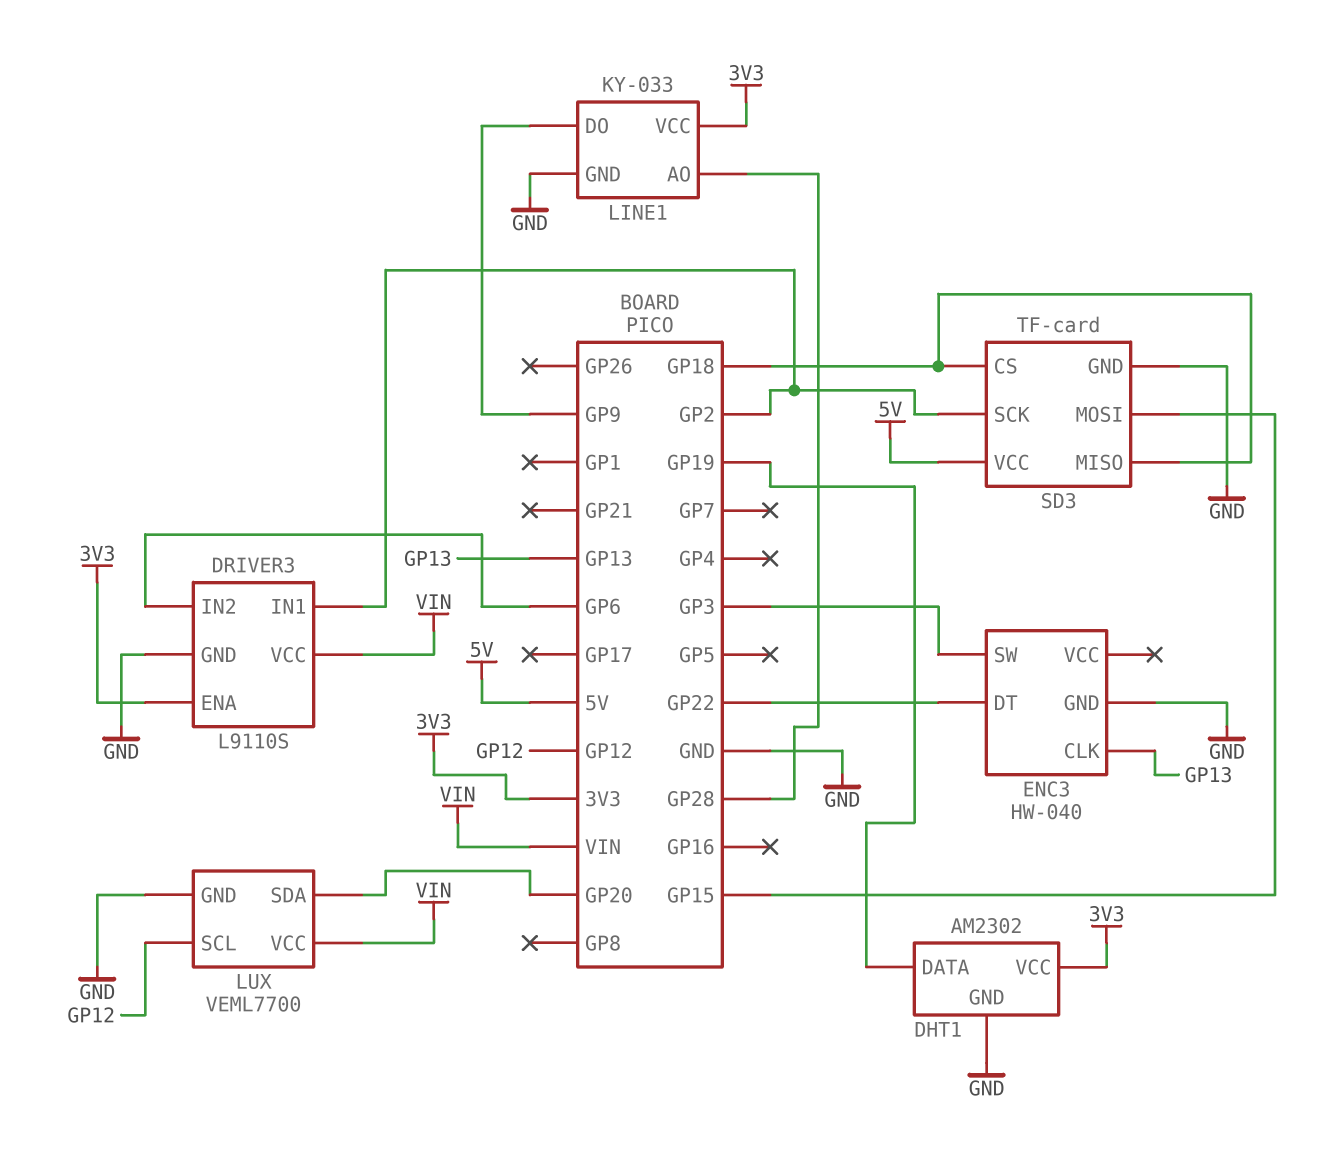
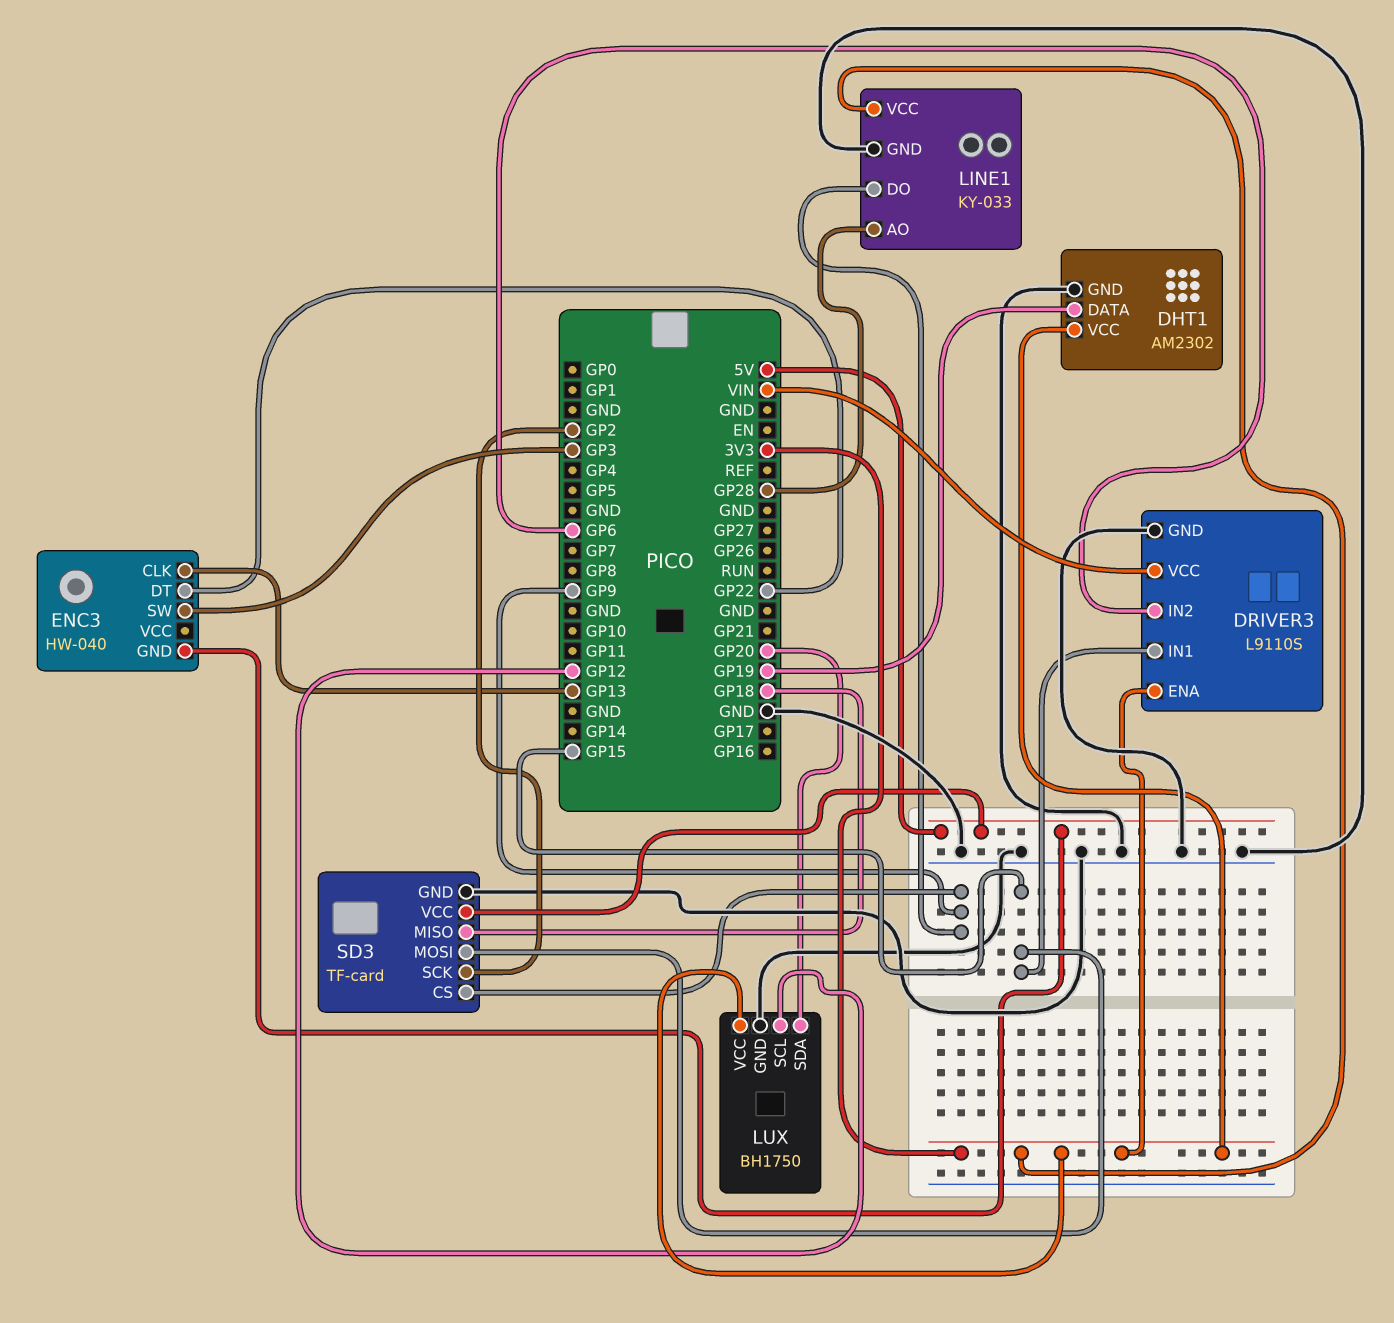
DRIVER3 pin IN1: GP2 -> GP15
ENC3 pin GND: GND -> 5V
LUX: VEML7700 -> BH1750
LUX pin VCC: VIN -> 3V3
SD3 pin CS: GP18 -> GP9

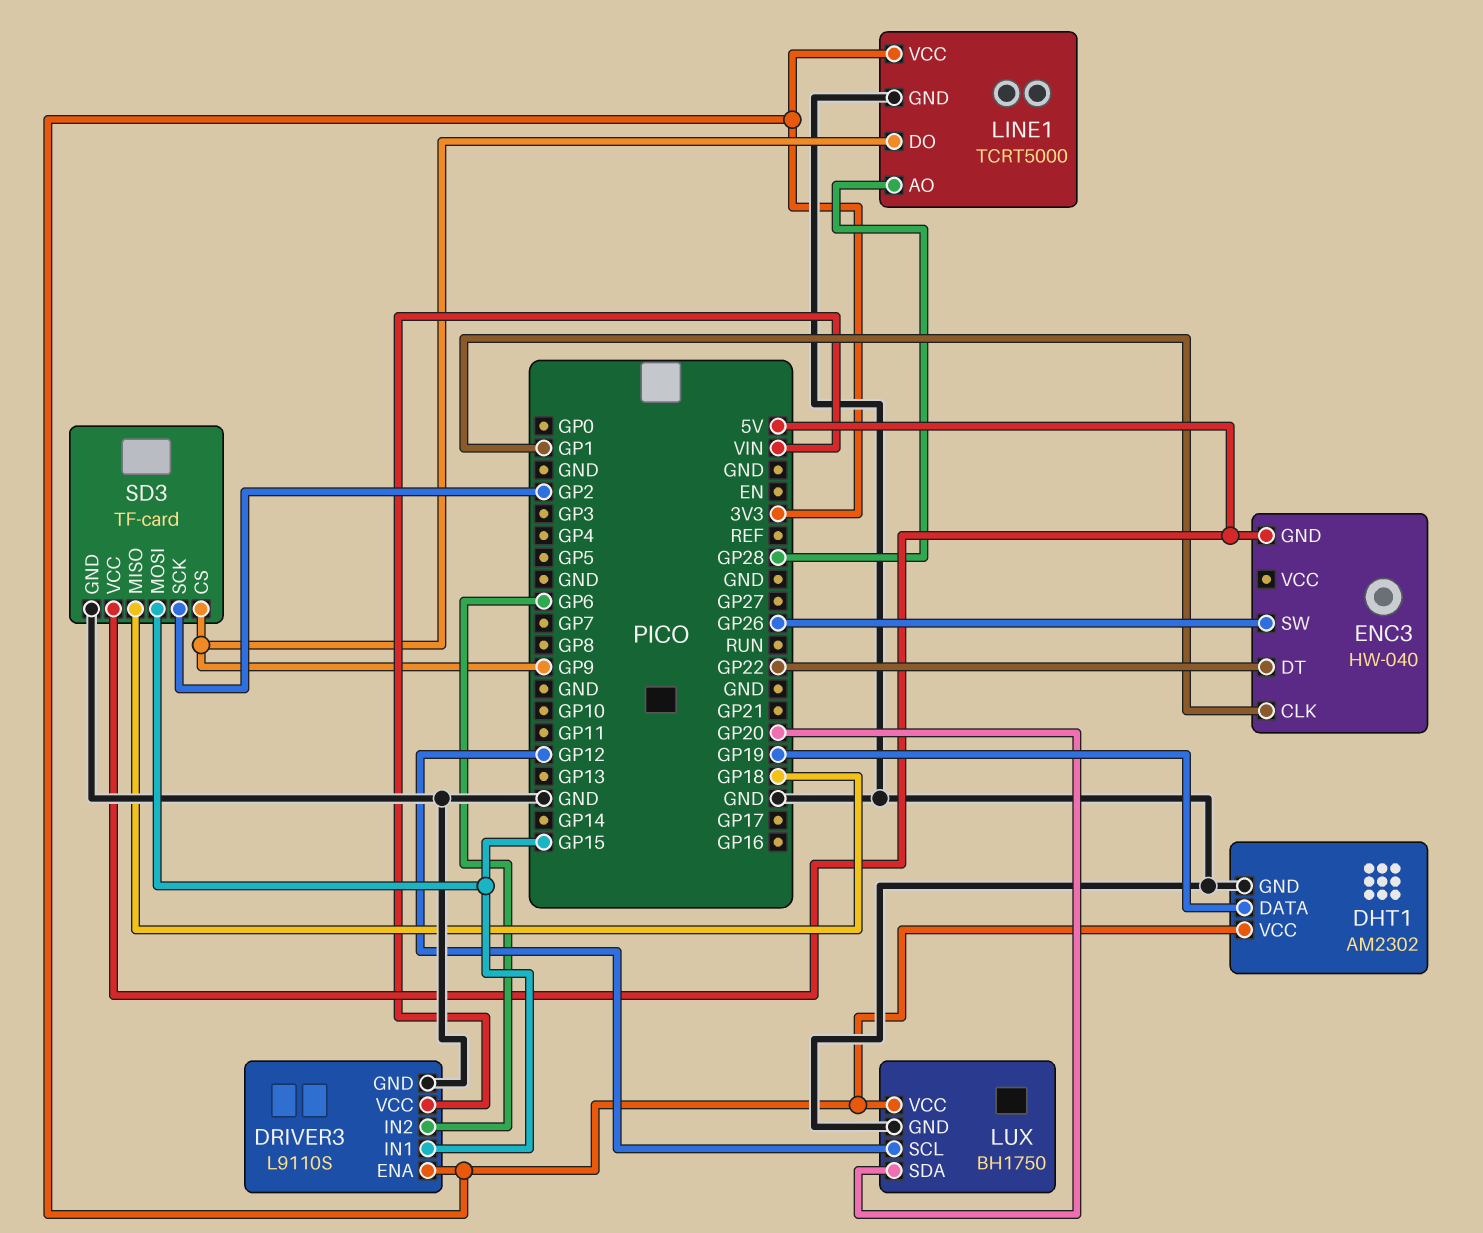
ENC3 pin CLK: GP13 -> GP1
ENC3 pin SW: GP3 -> GP26
LINE1: KY-033 -> TCRT5000

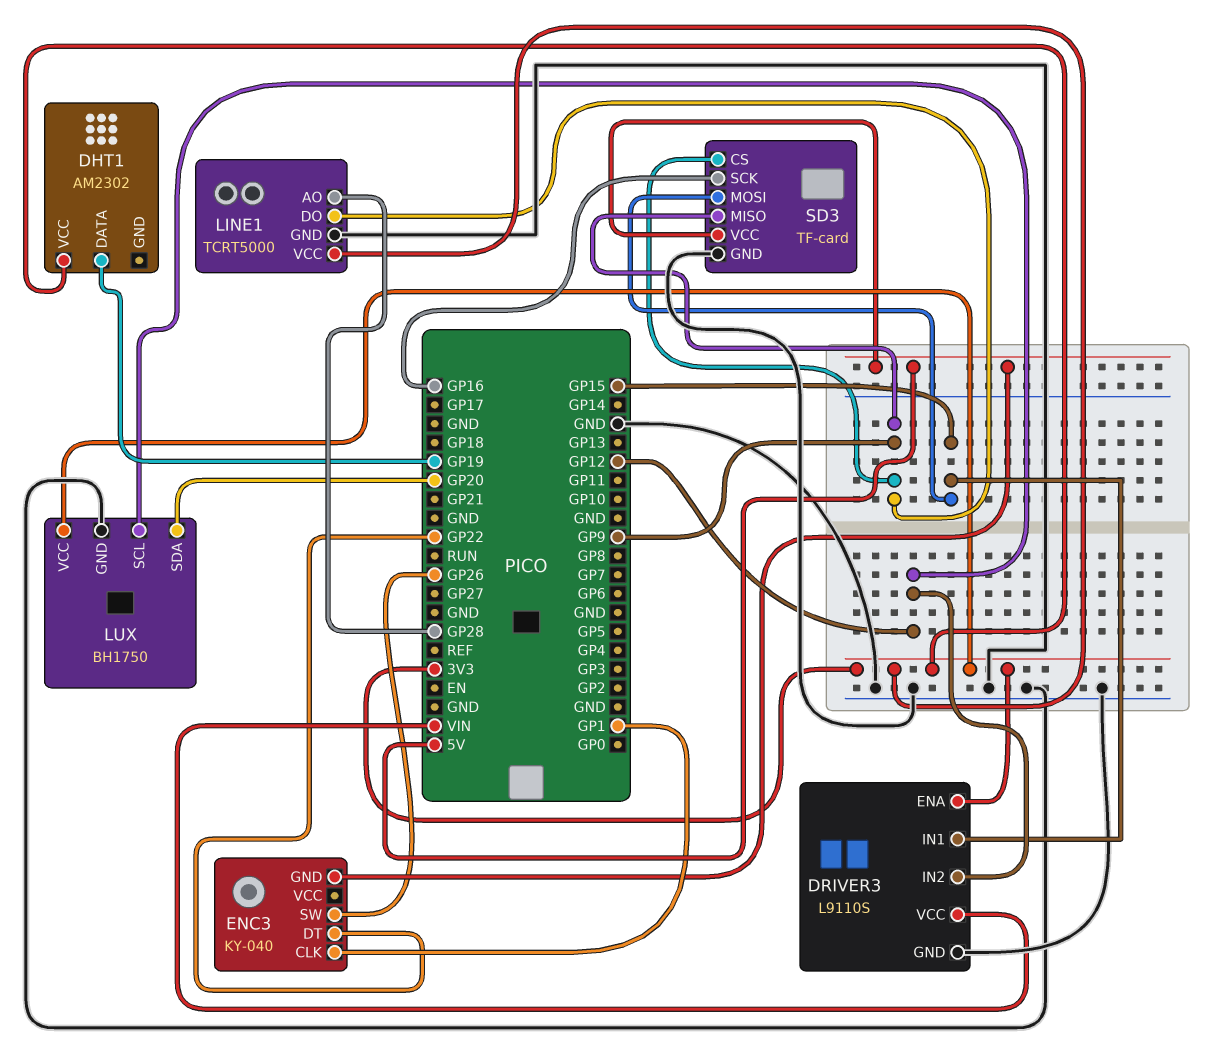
DHT1 pin GND: GND -> none
DRIVER3 pin IN2: GP6 -> GP12
ENC3: HW-040 -> KY-040
SD3 pin MISO: GP18 -> GP9
SD3 pin SCK: GP2 -> GP16

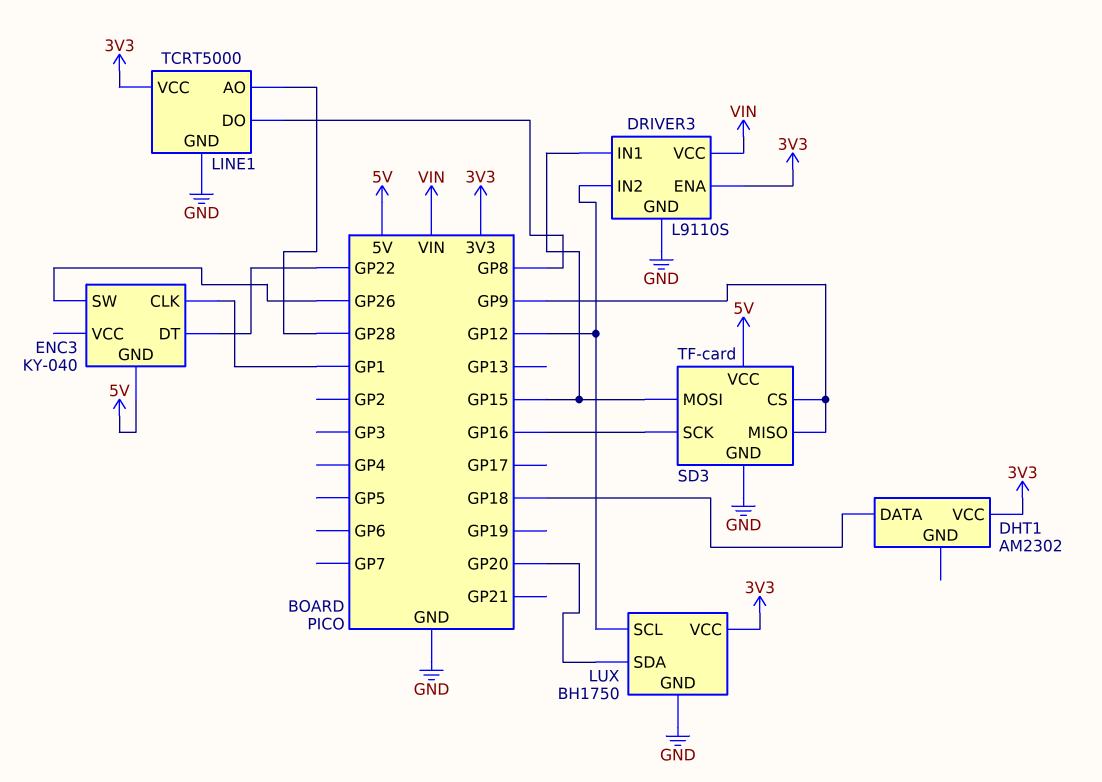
DHT1 pin DATA: GP19 -> GP18
LINE1 pin DO: GP9 -> GP8

